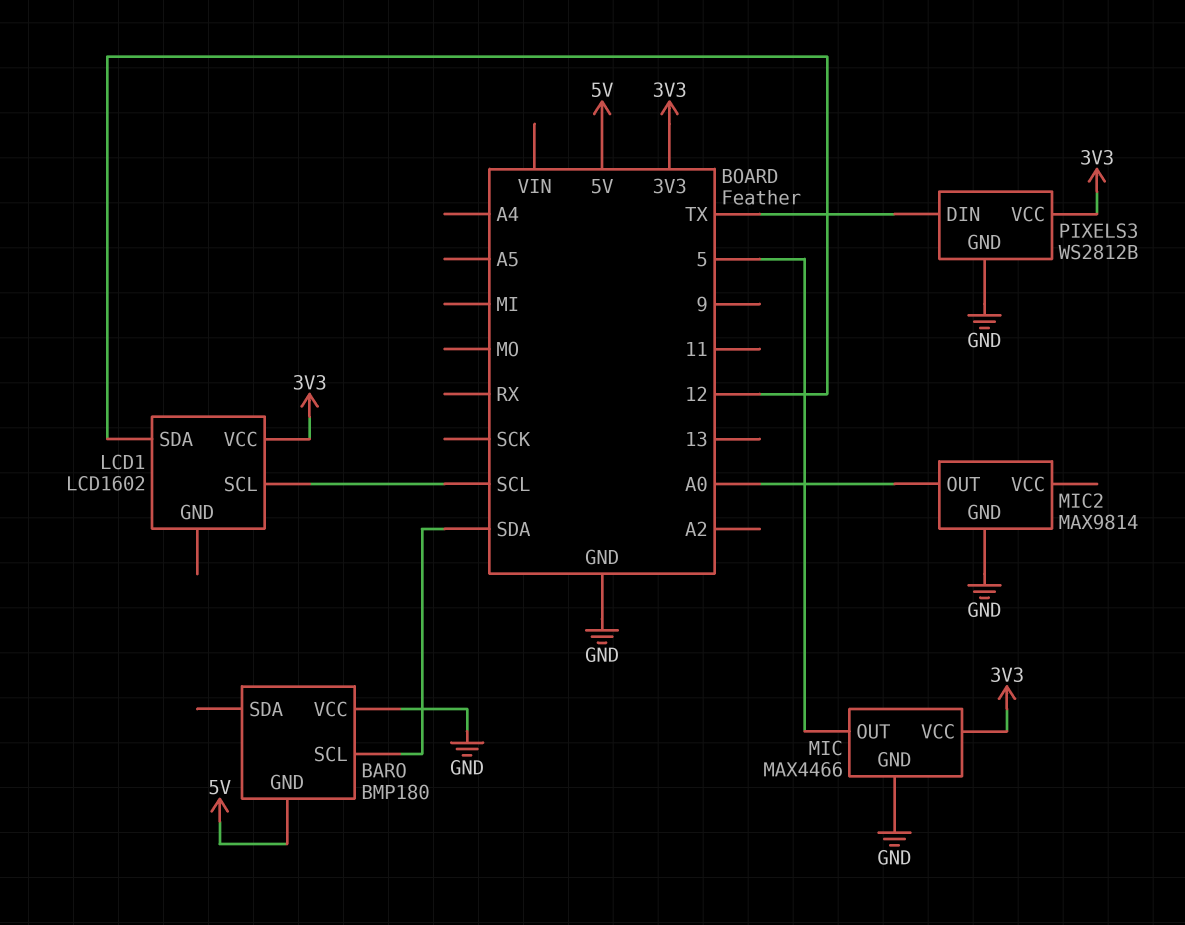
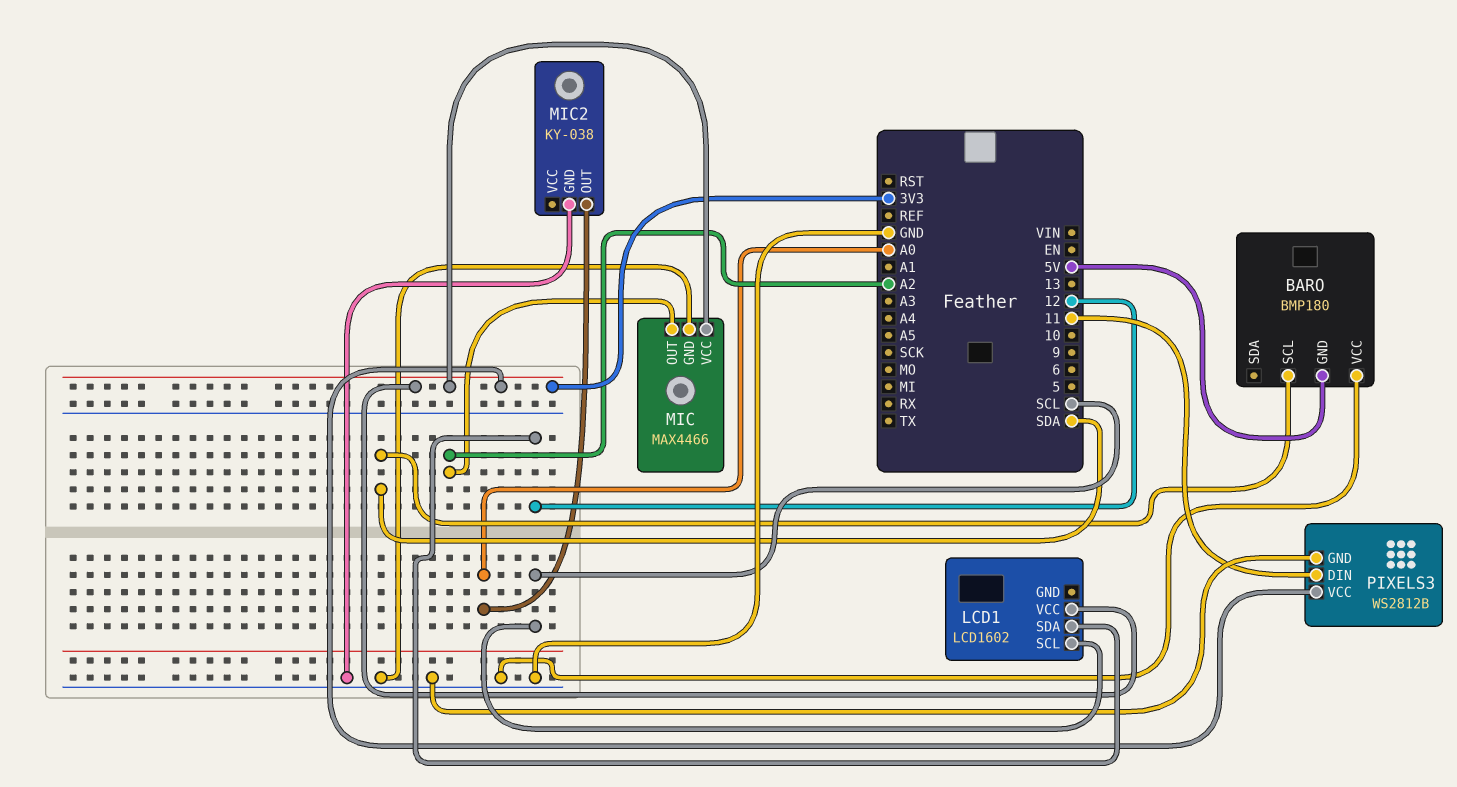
MIC pin OUT: 5 -> A2
MIC2: MAX9814 -> KY-038
PIXELS3 pin DIN: TX -> 11

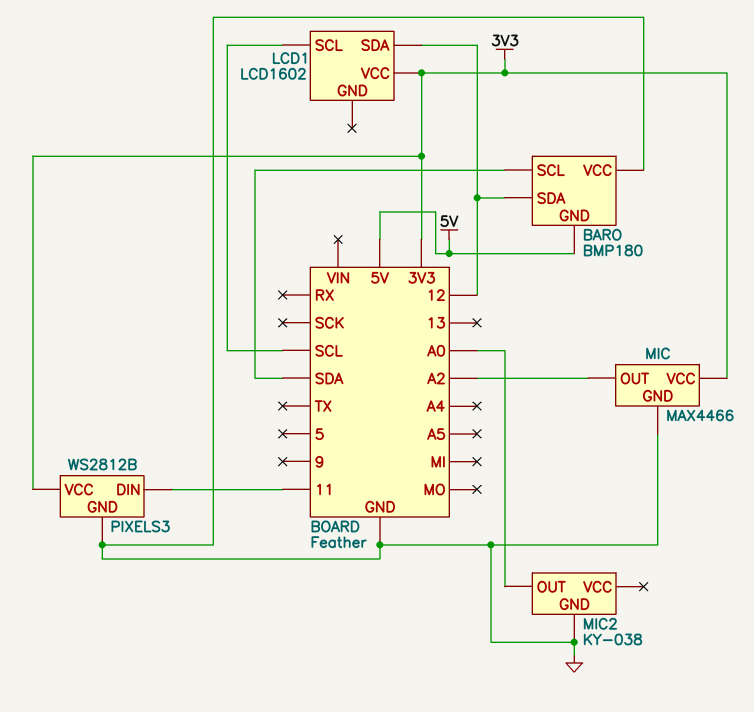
BARO pin SDA: none -> 12

